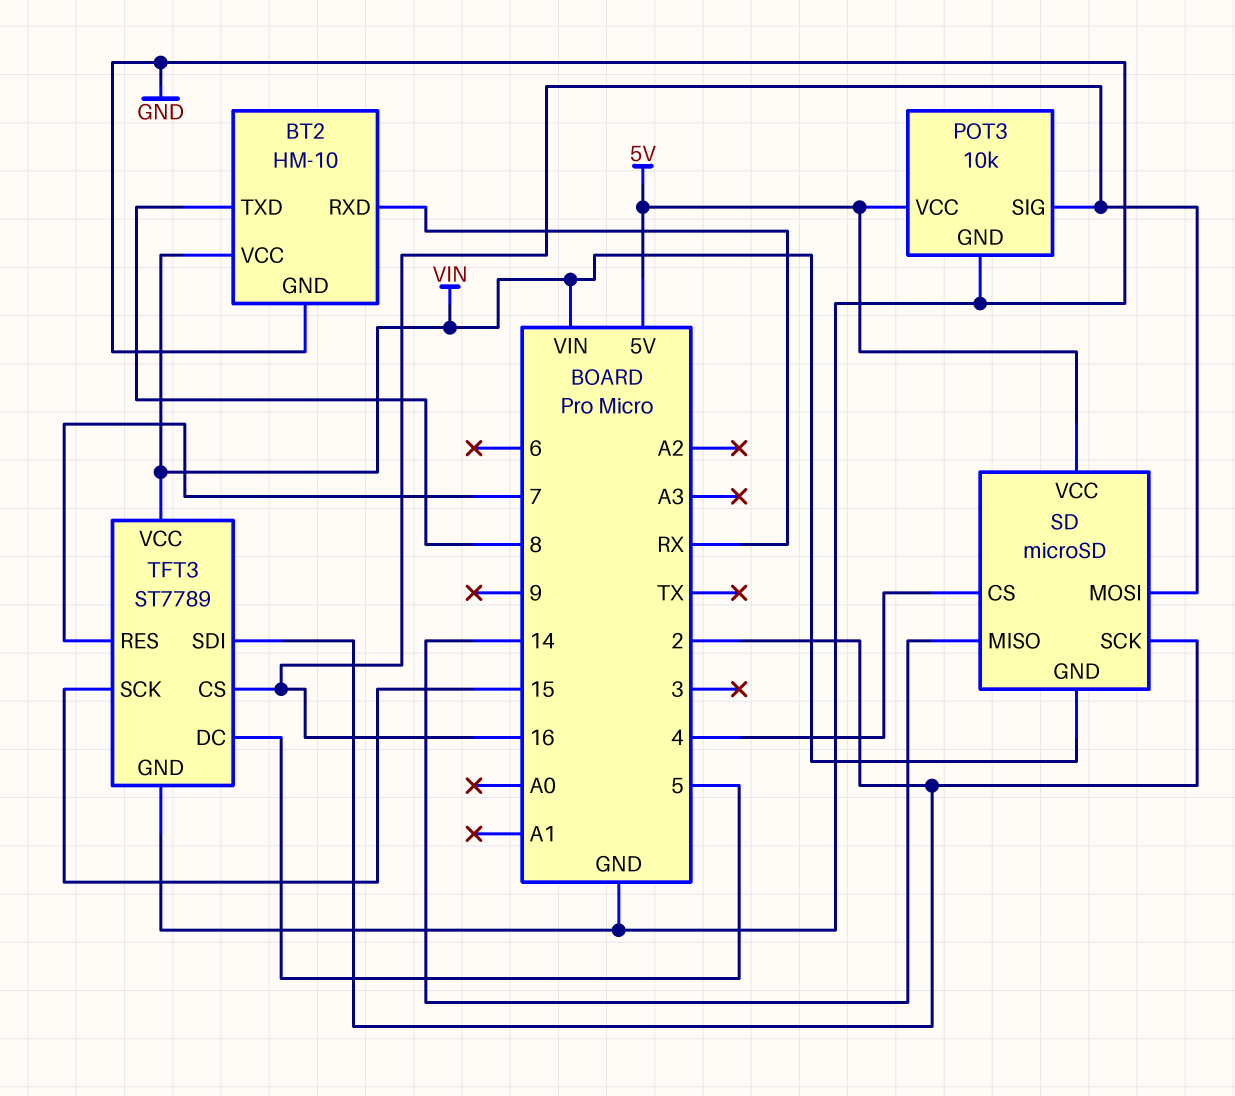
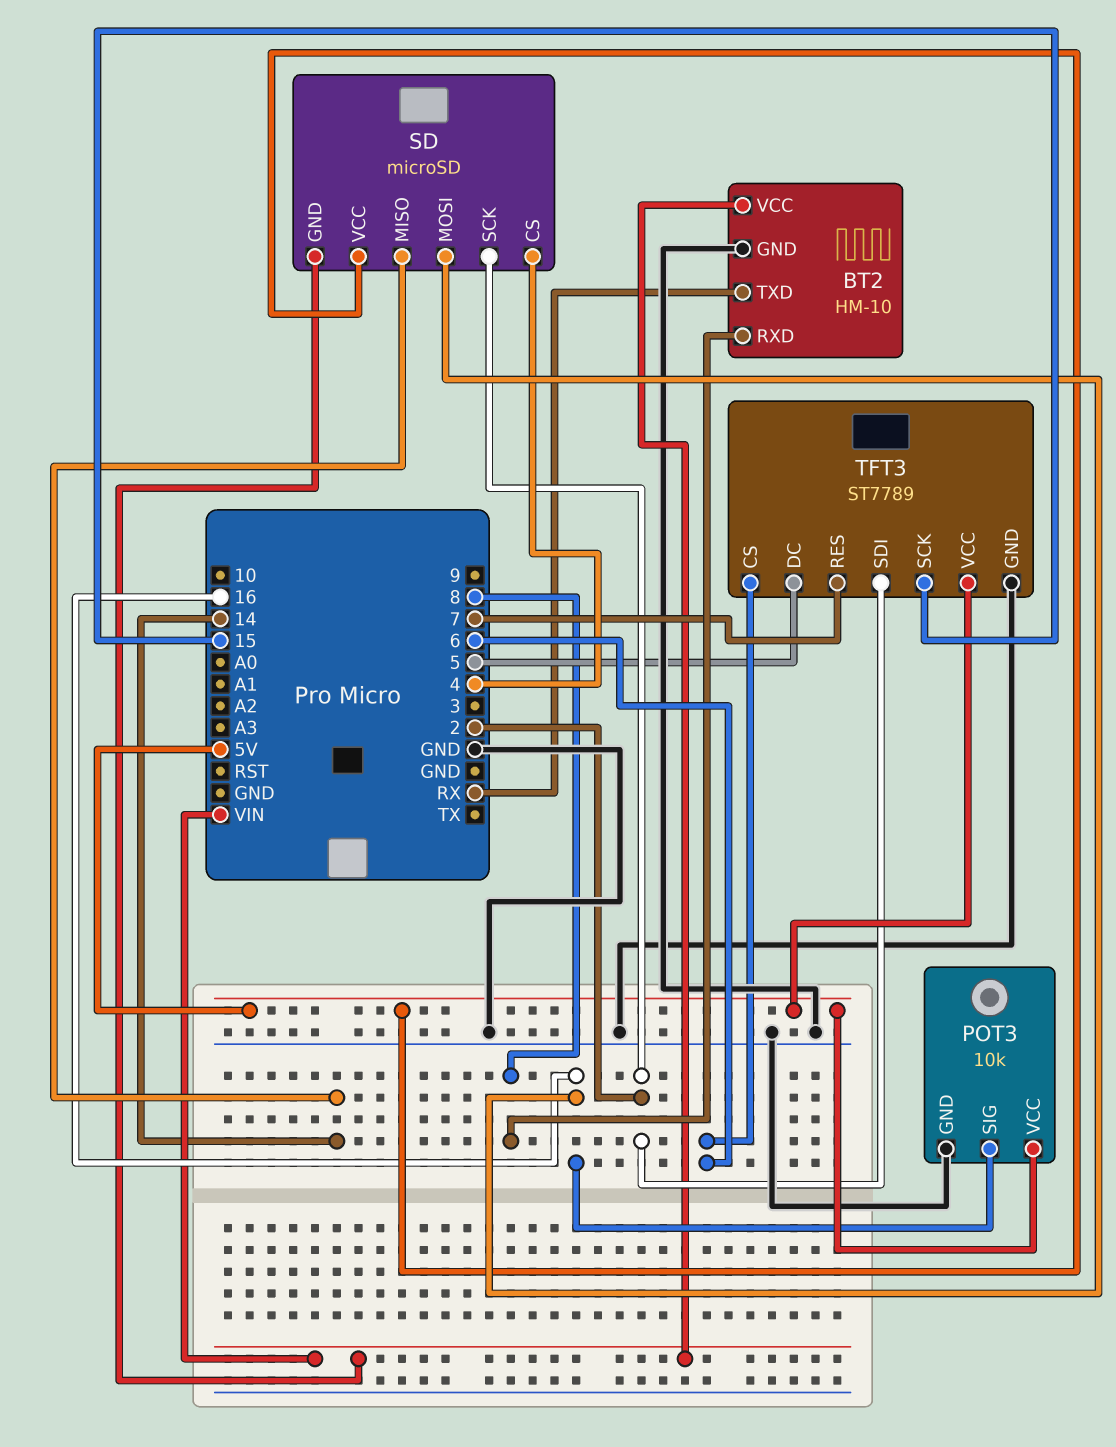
BT2 pin RXD: RX -> 8
BT2 pin TXD: 8 -> RX
TFT3 pin CS: 16 -> 6
TFT3 pin VCC: VIN -> 5V

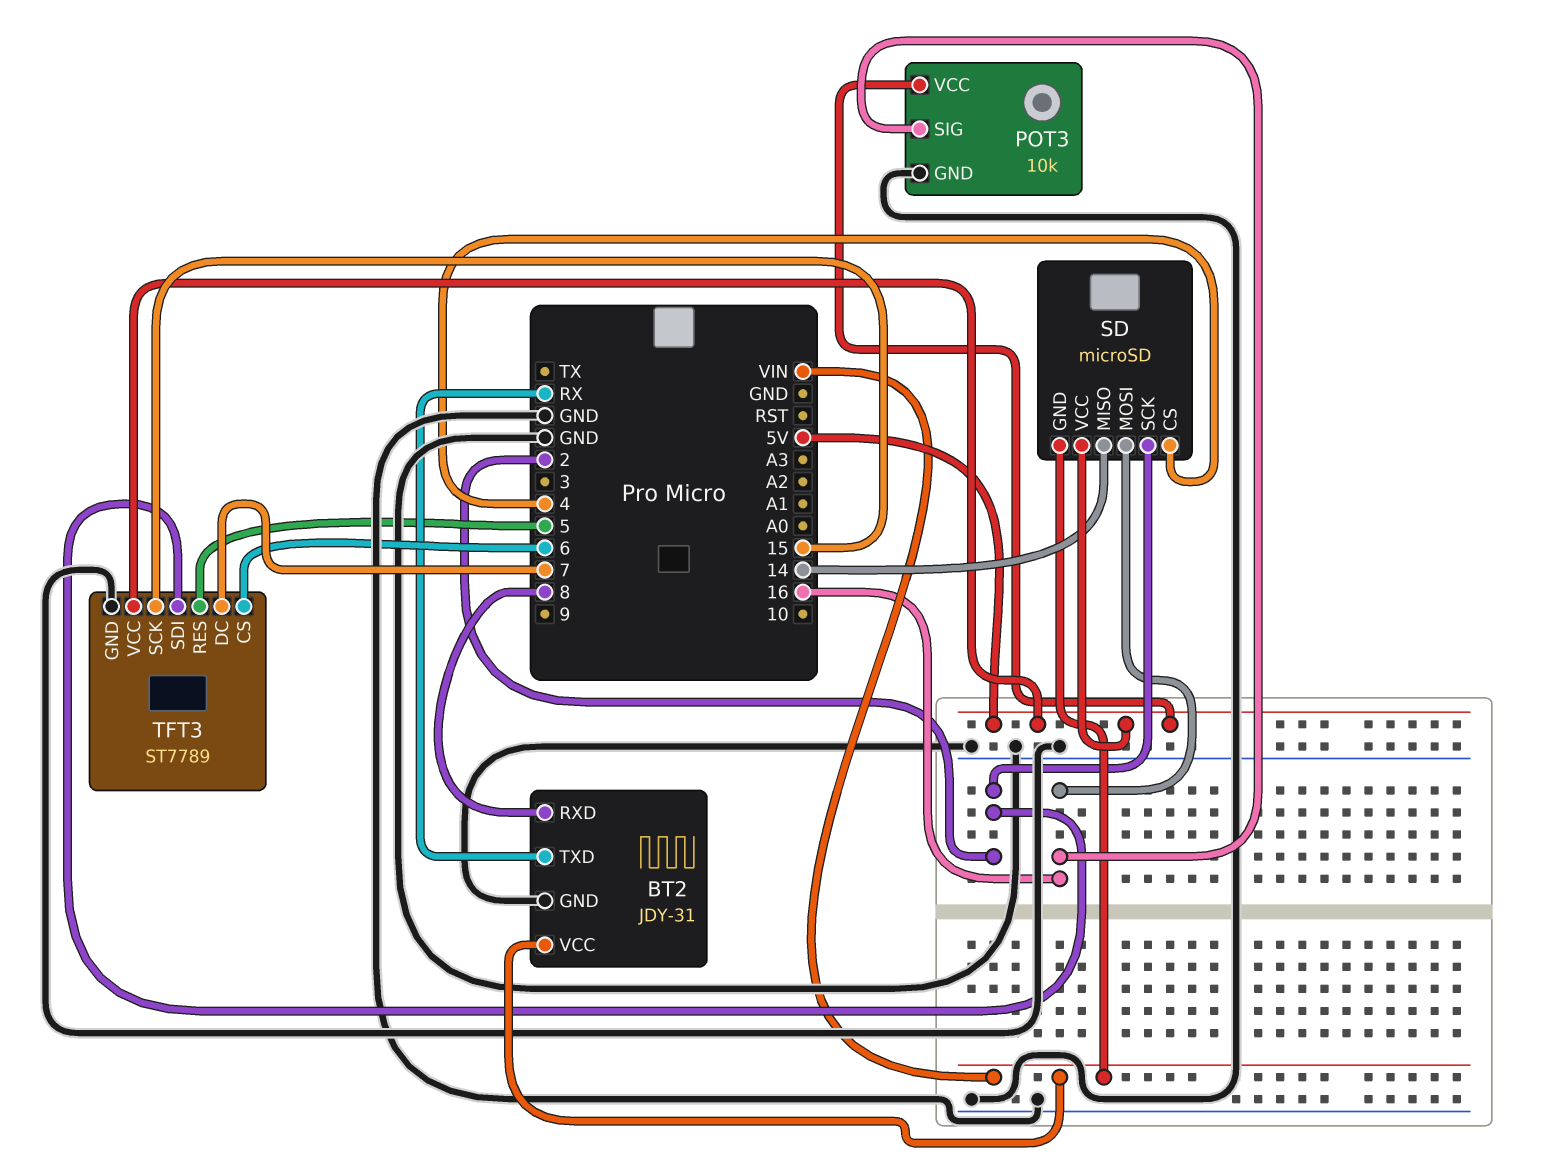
BT2: HM-10 -> JDY-31
TFT3 pin DC: 5 -> 7
TFT3 pin RES: 7 -> 5

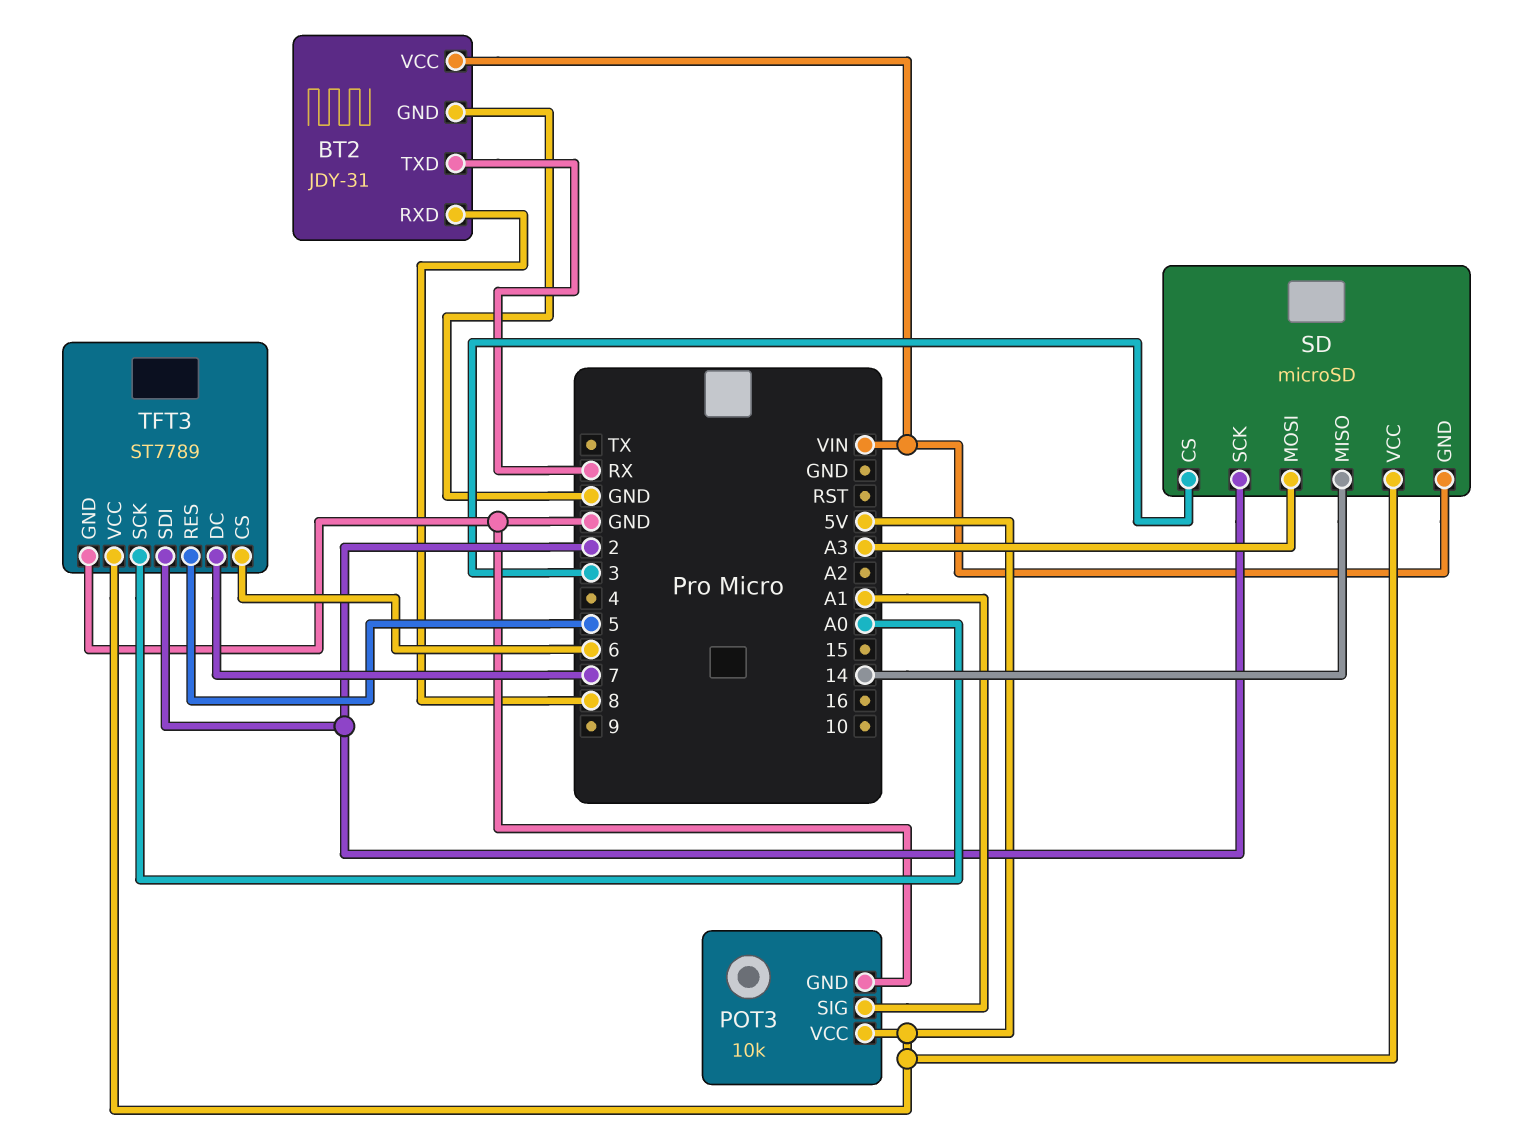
POT3 pin SIG: 16 -> A1
SD pin CS: 4 -> 3
SD pin MOSI: 16 -> A3
TFT3 pin SCK: 15 -> A0

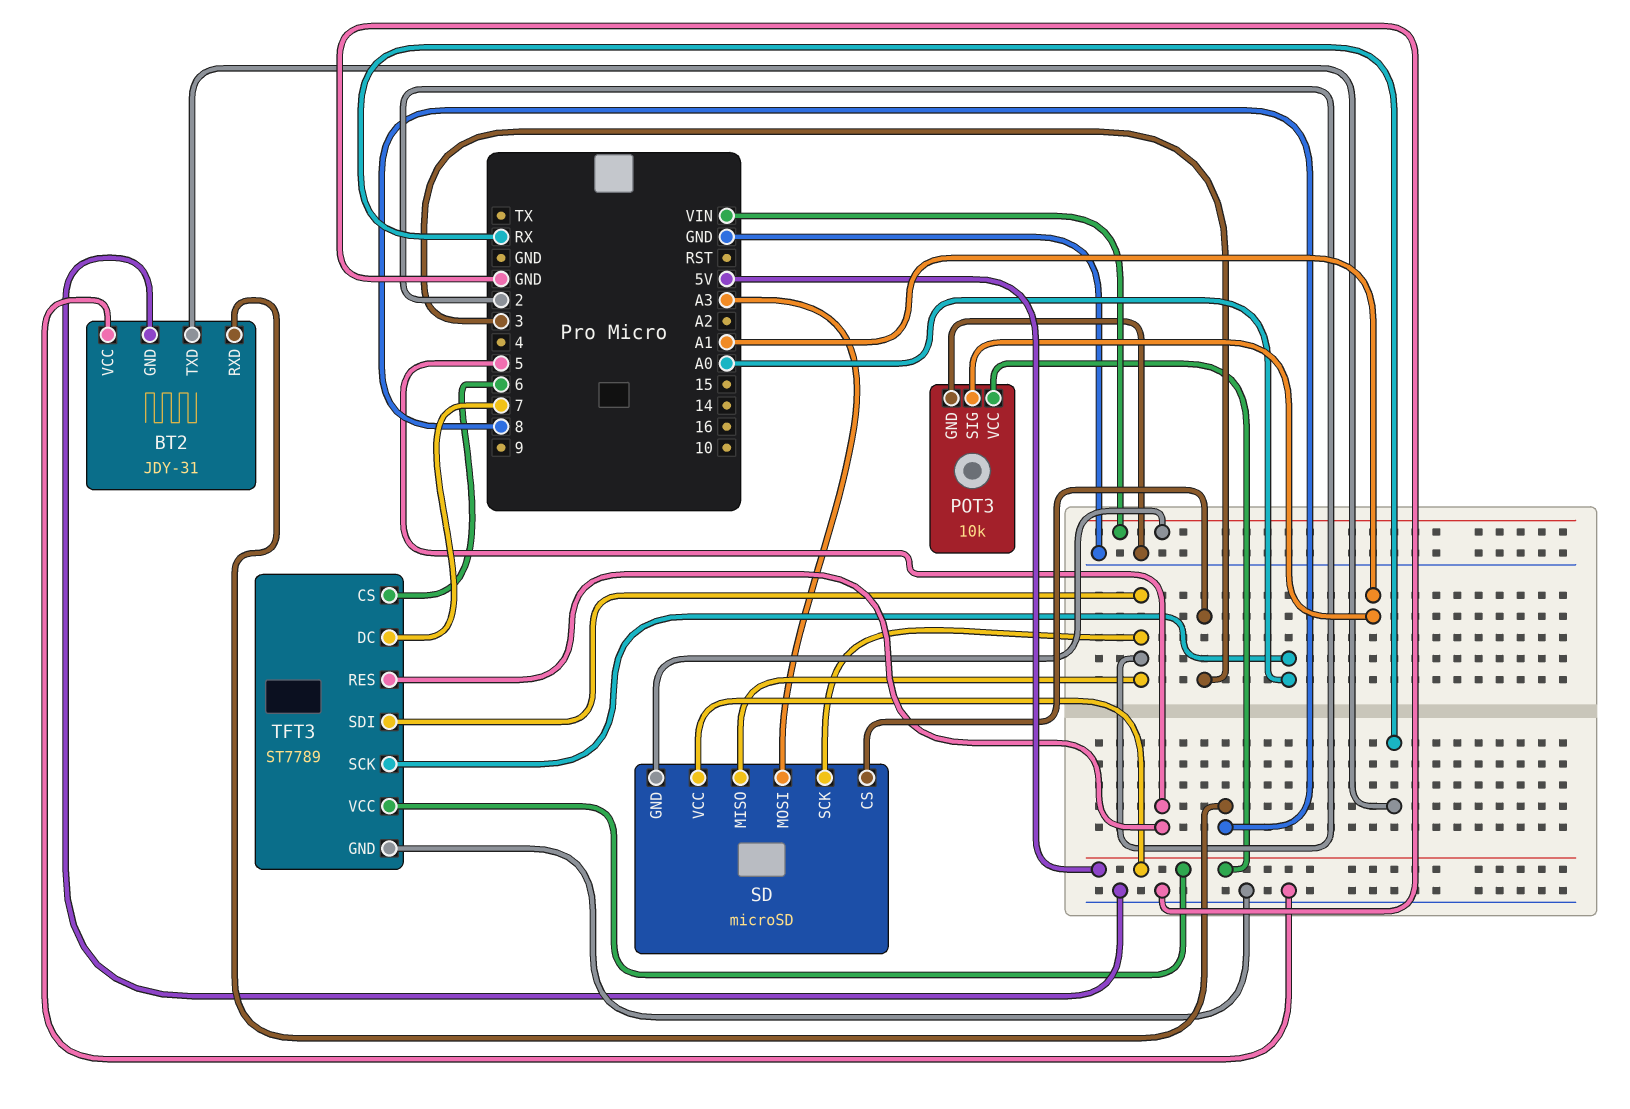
BT2 pin VCC: VIN -> GND
SD pin MISO: 14 -> 2

